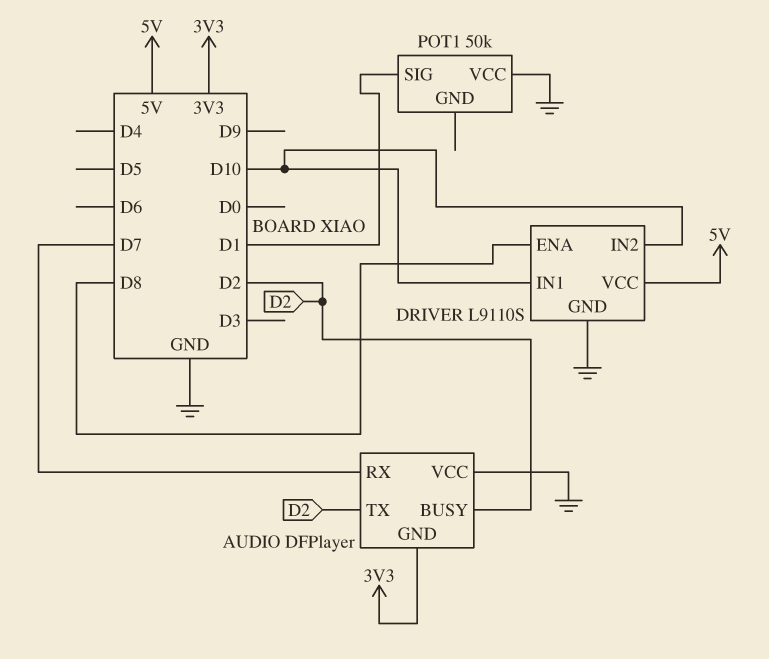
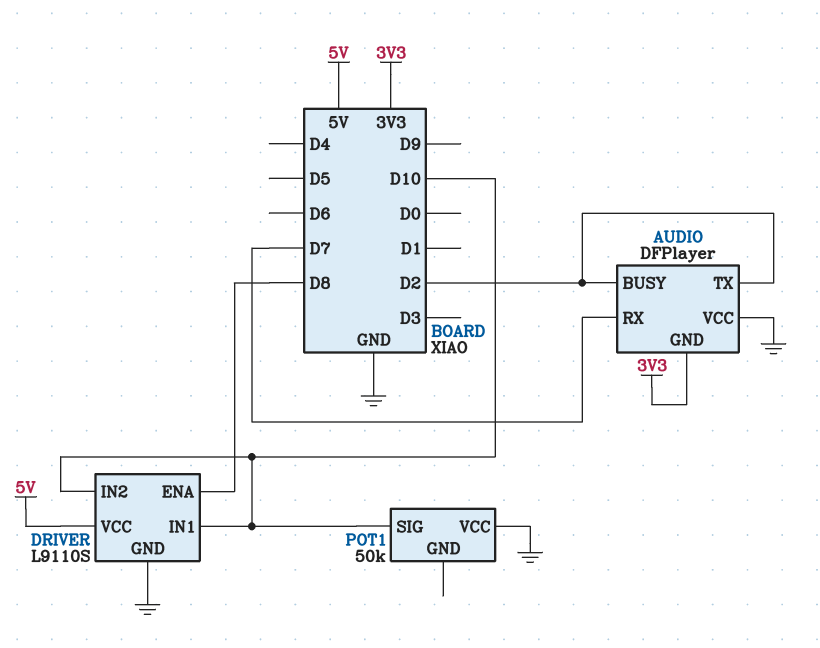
POT1 pin SIG: D1 -> D10

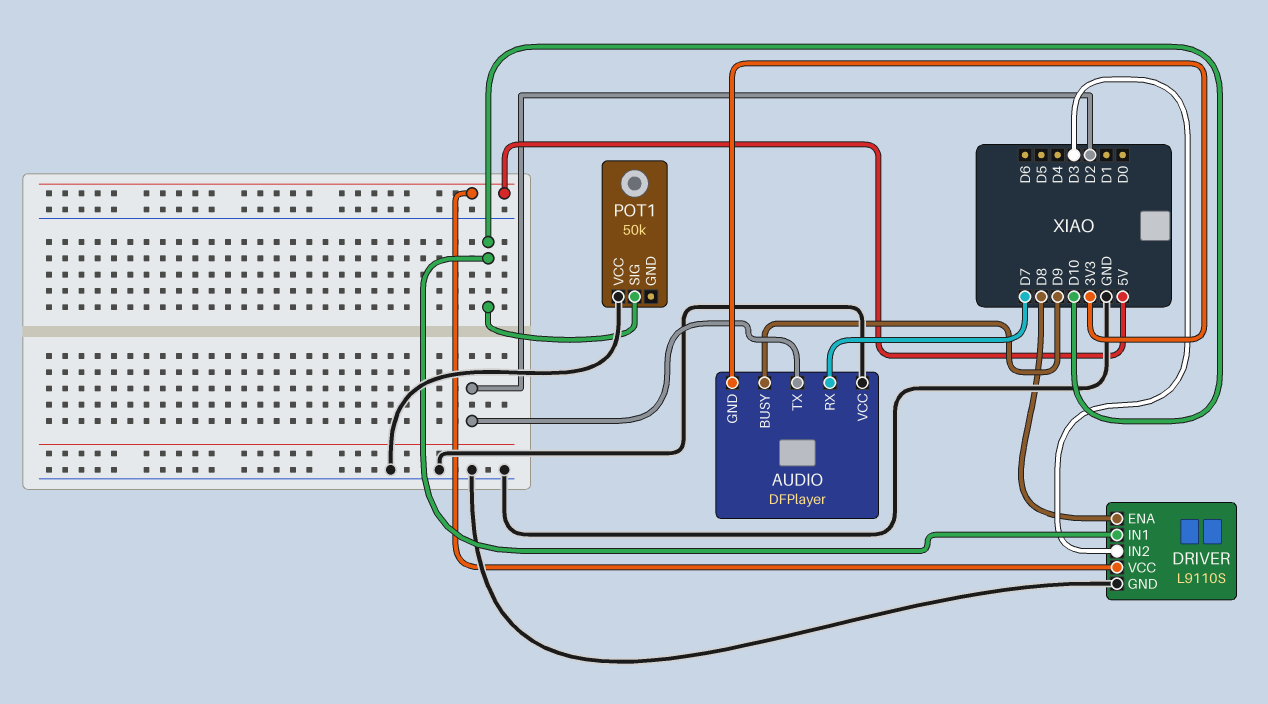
AUDIO pin BUSY: D2 -> D9
DRIVER pin IN2: D10 -> D3

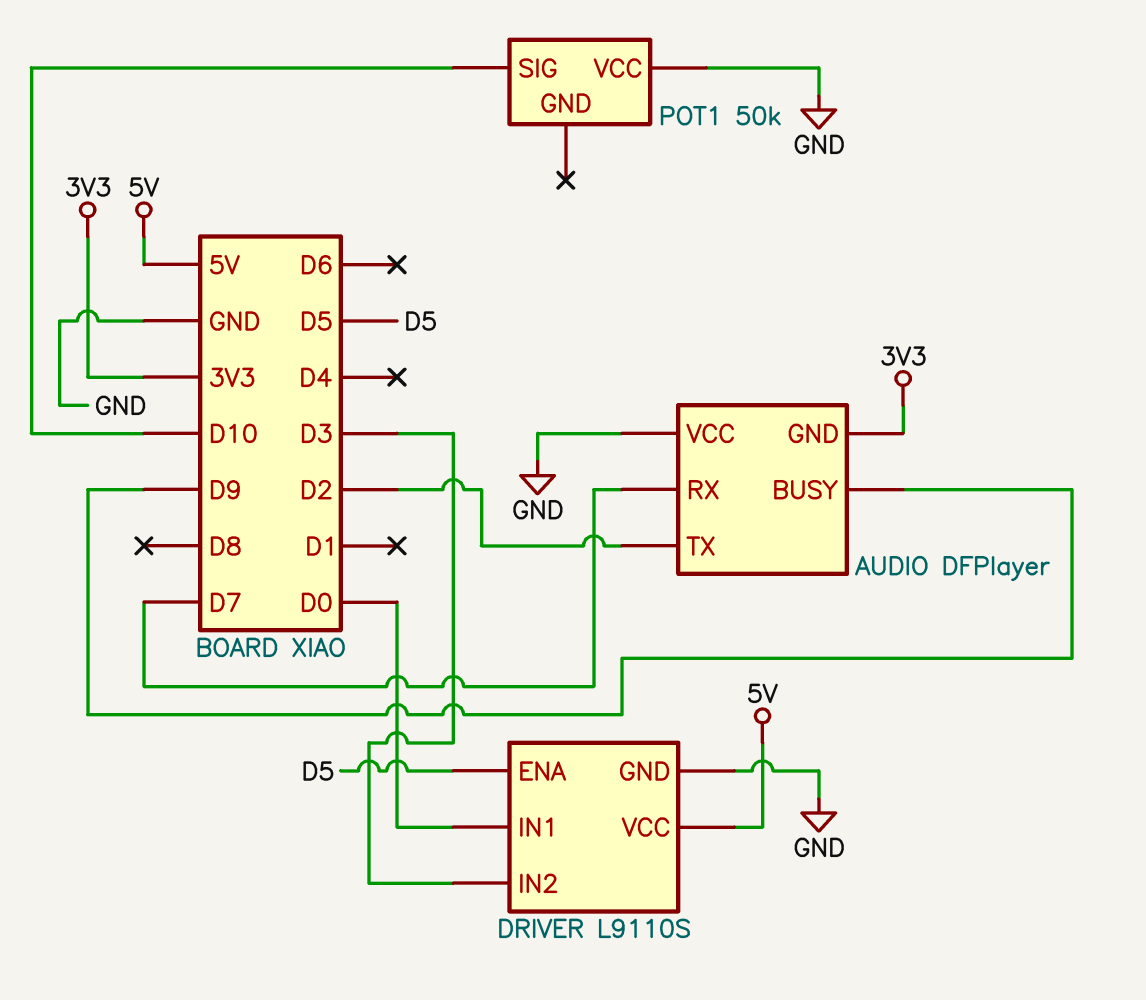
DRIVER pin ENA: D8 -> D5
DRIVER pin IN1: D10 -> D0

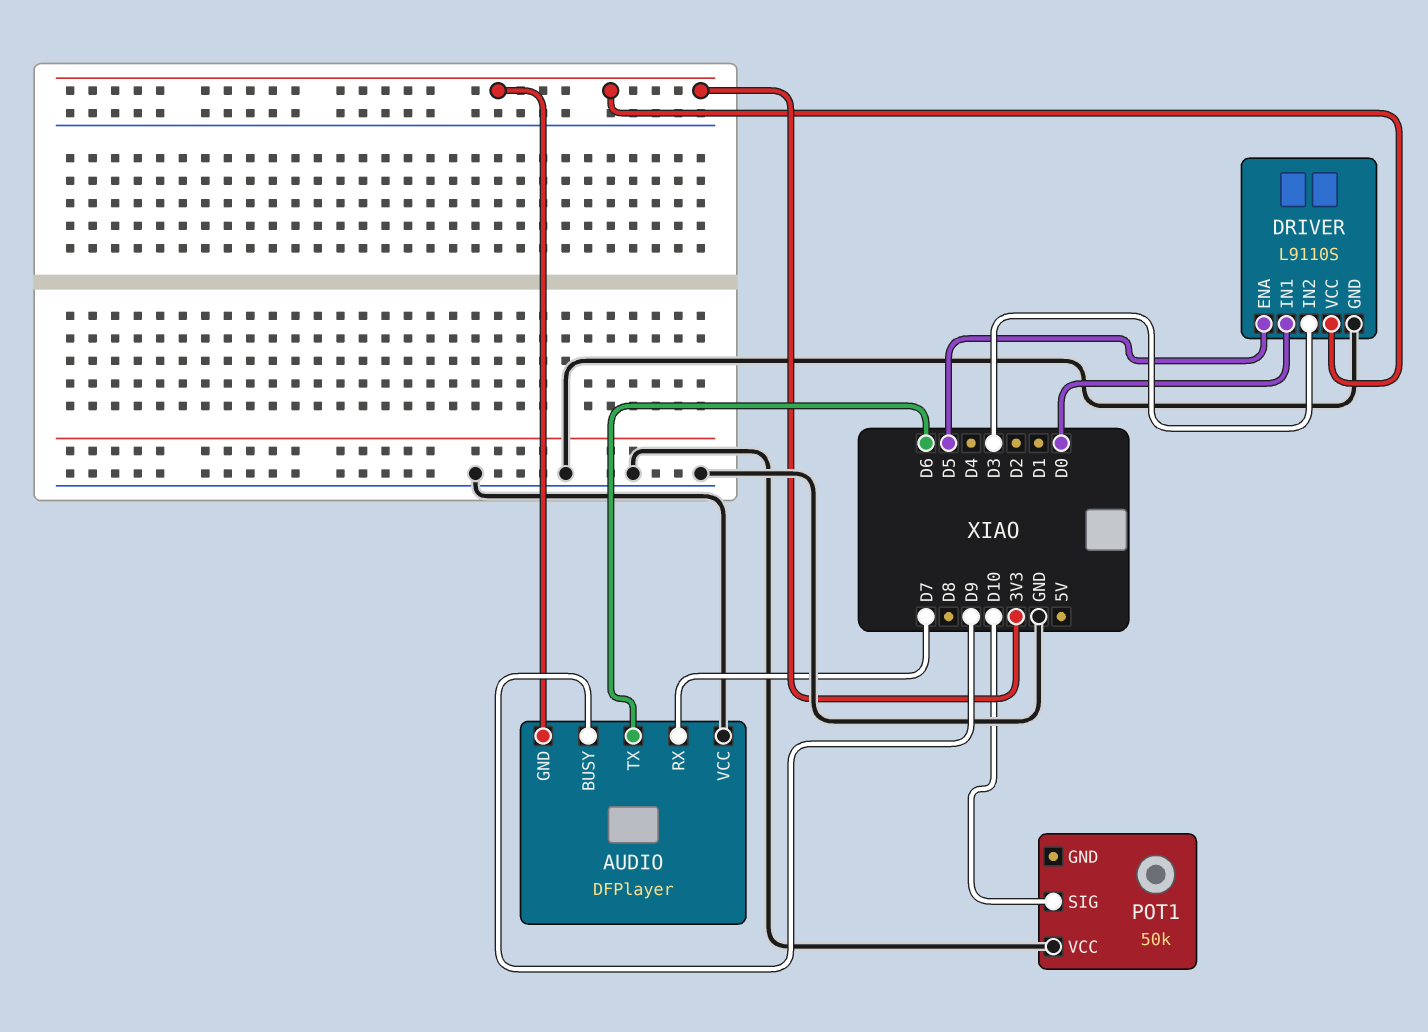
AUDIO pin TX: D2 -> D6
DRIVER pin VCC: 5V -> 3V3

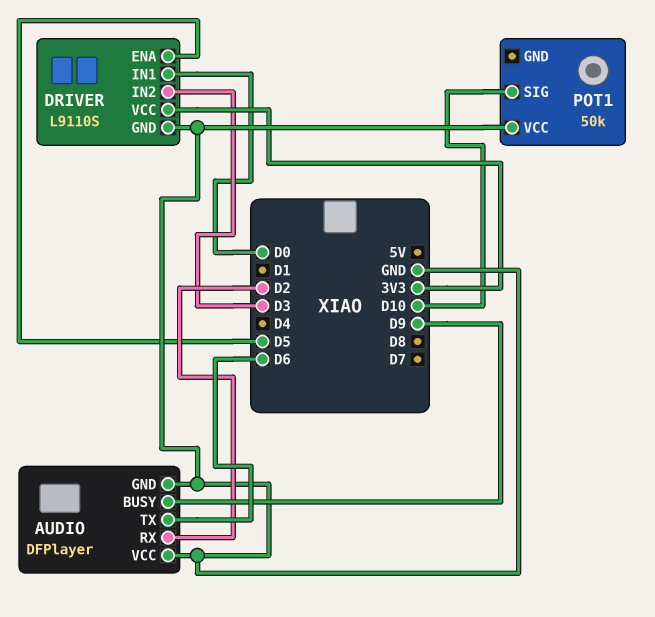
AUDIO pin GND: 3V3 -> GND
AUDIO pin RX: D7 -> D2

